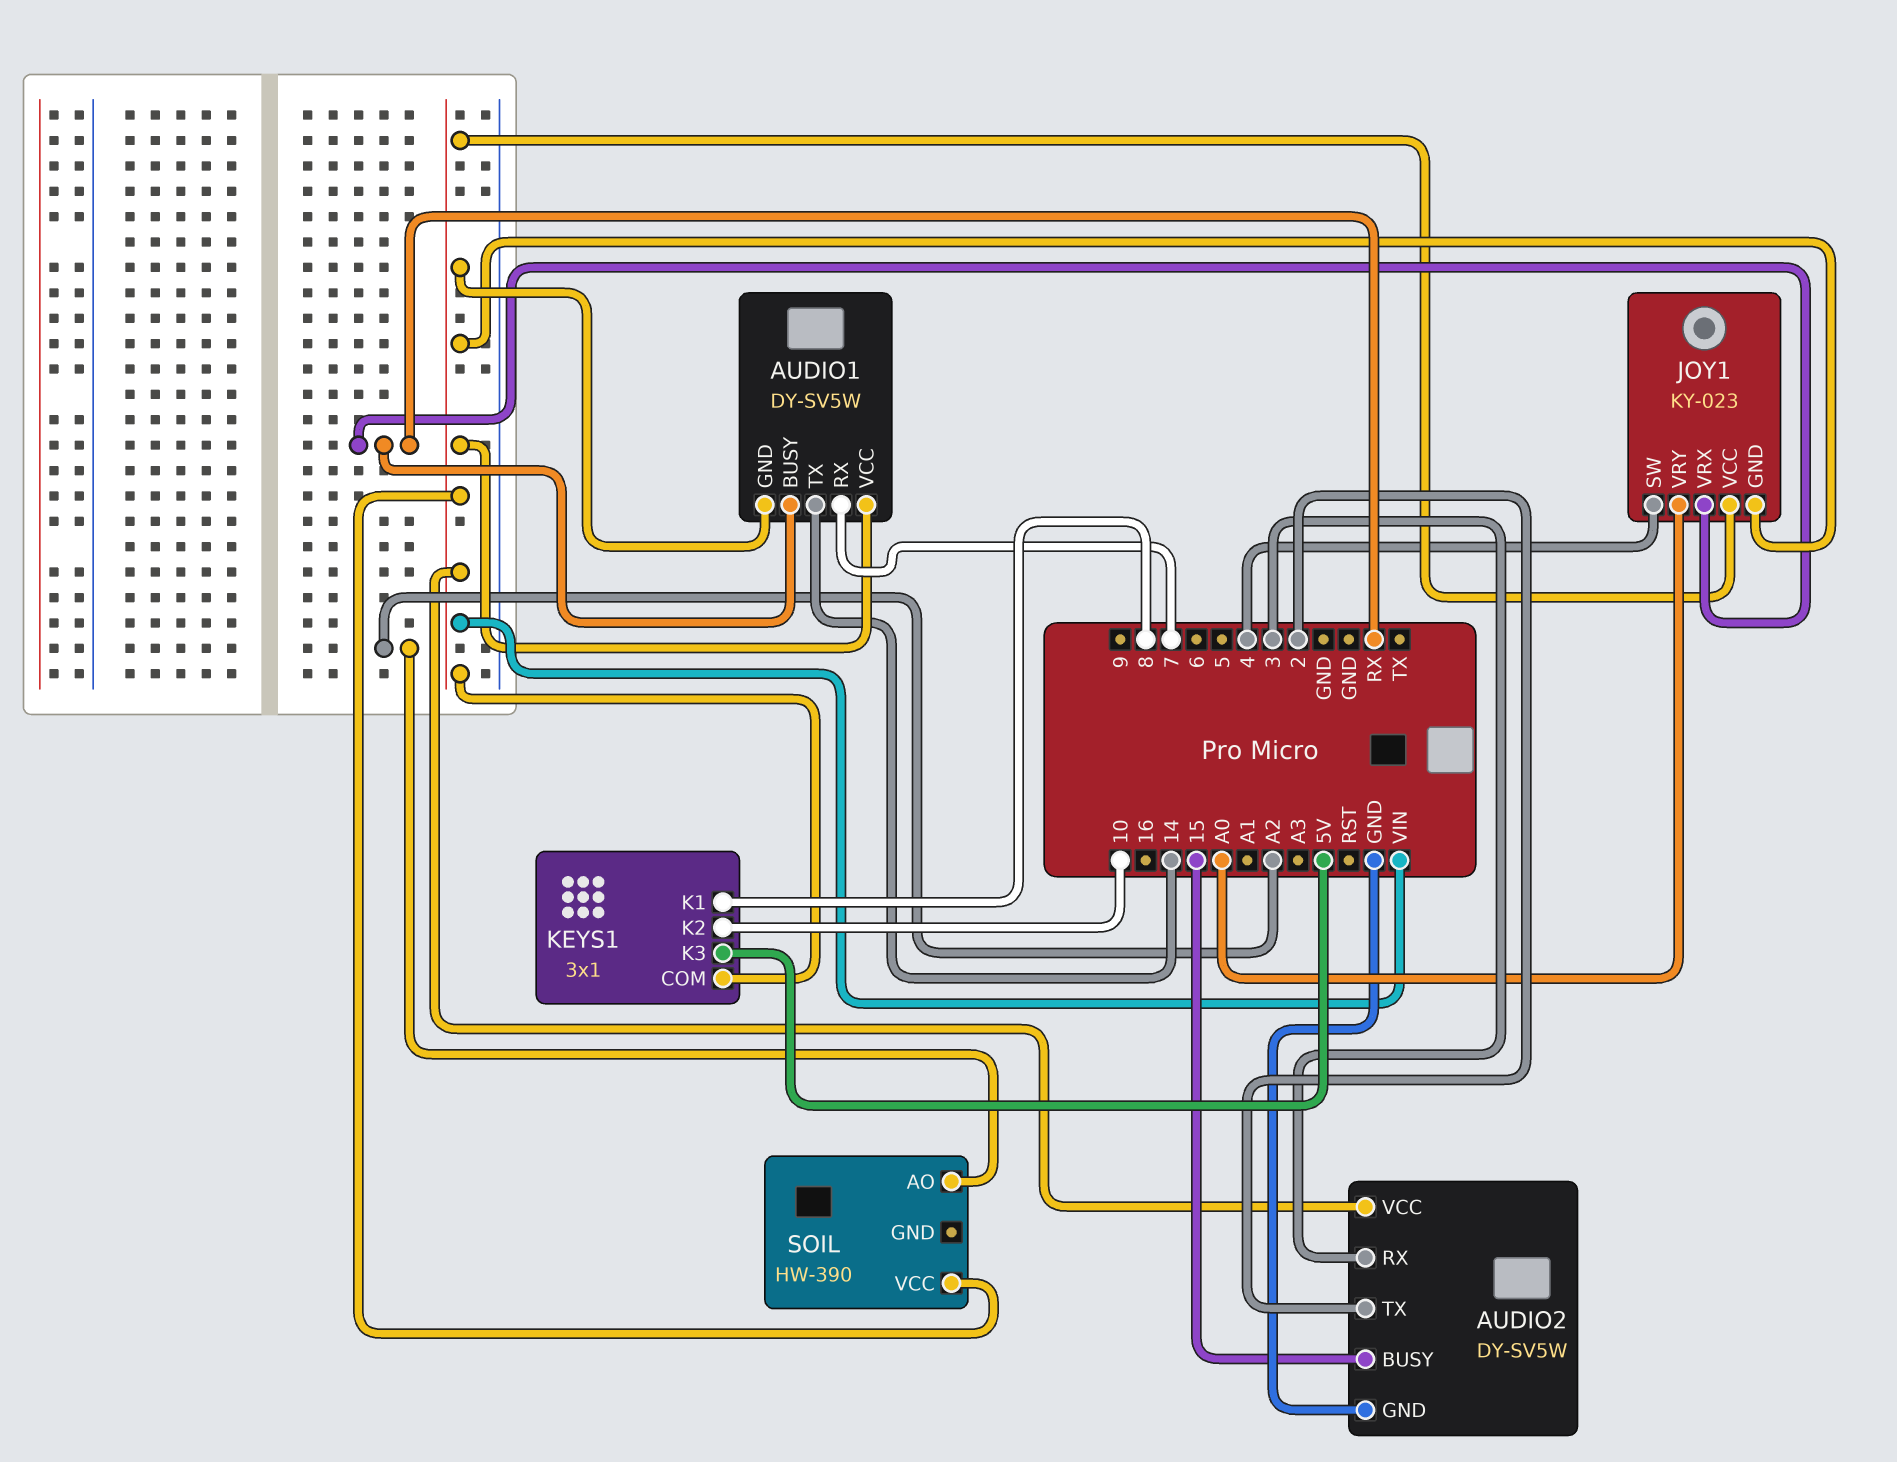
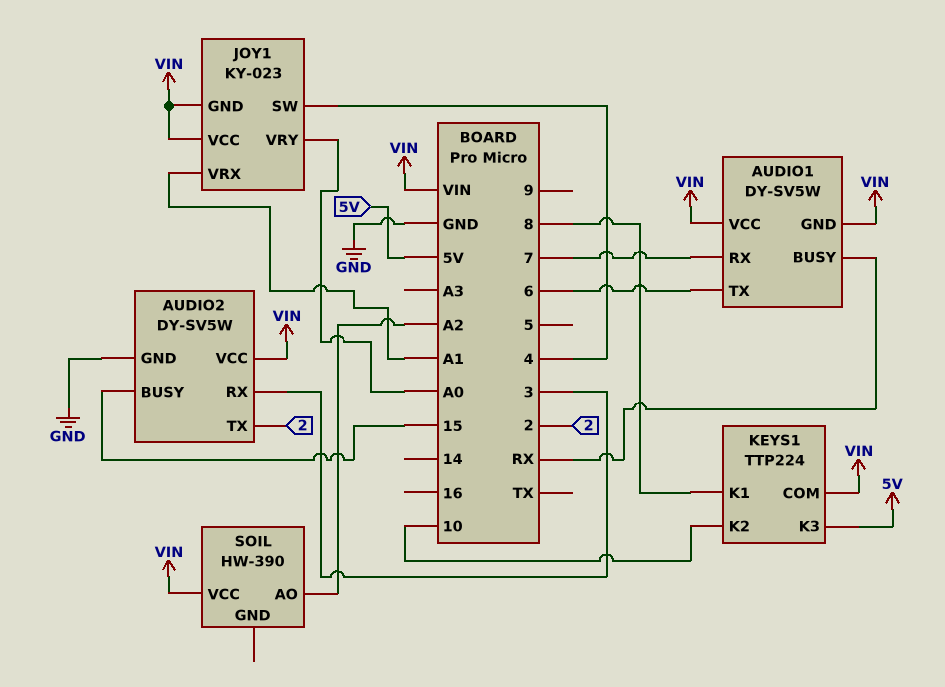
AUDIO1 pin TX: 14 -> 6
JOY1 pin VRX: RX -> A1
KEYS1: 3x1 -> TTP224

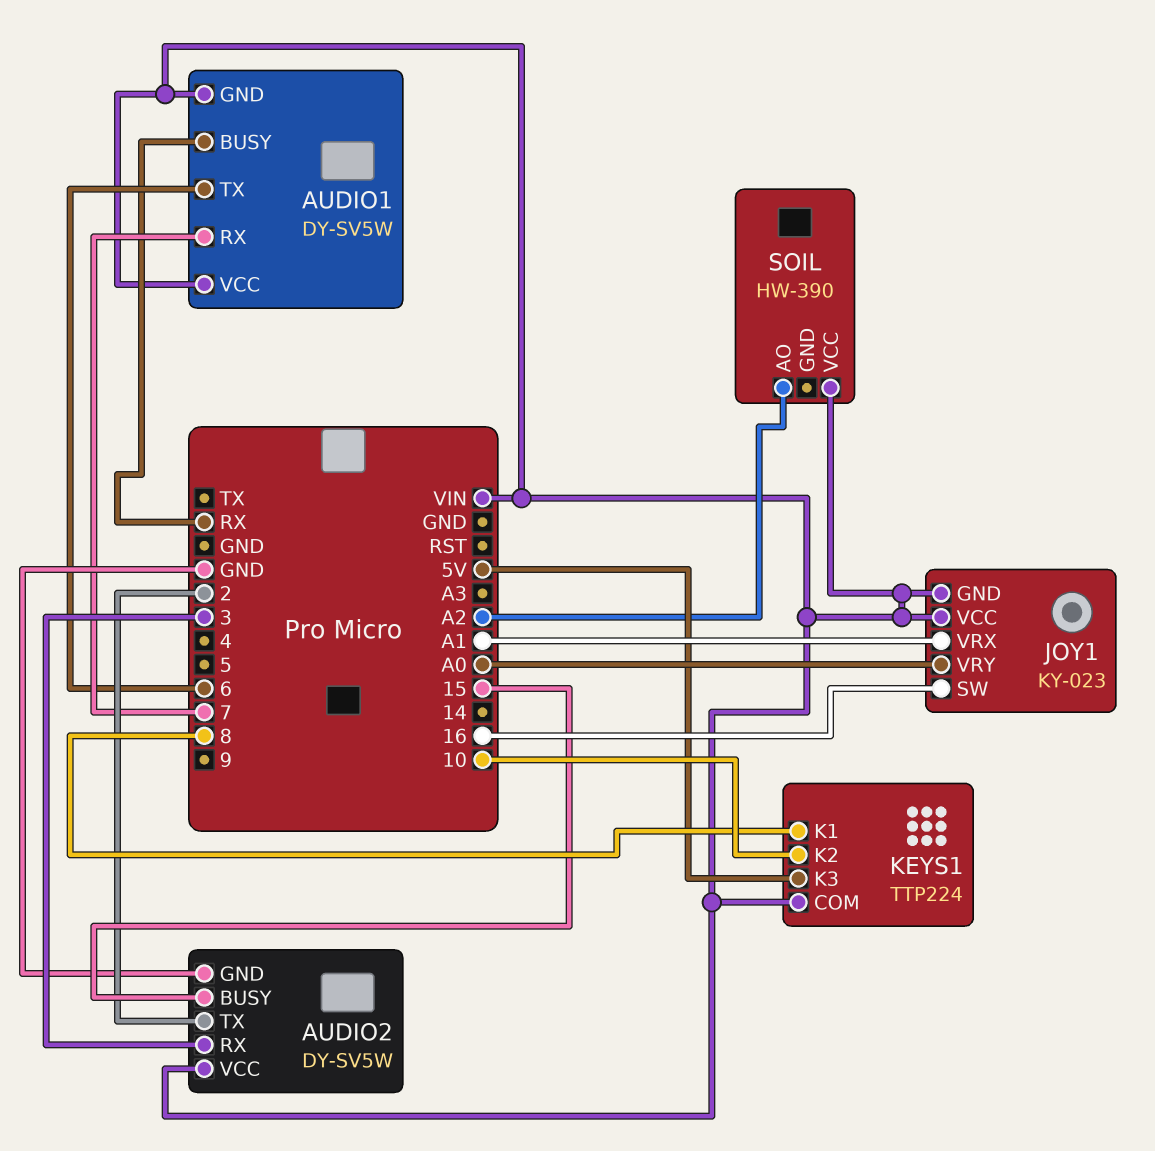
JOY1 pin SW: 4 -> 16

